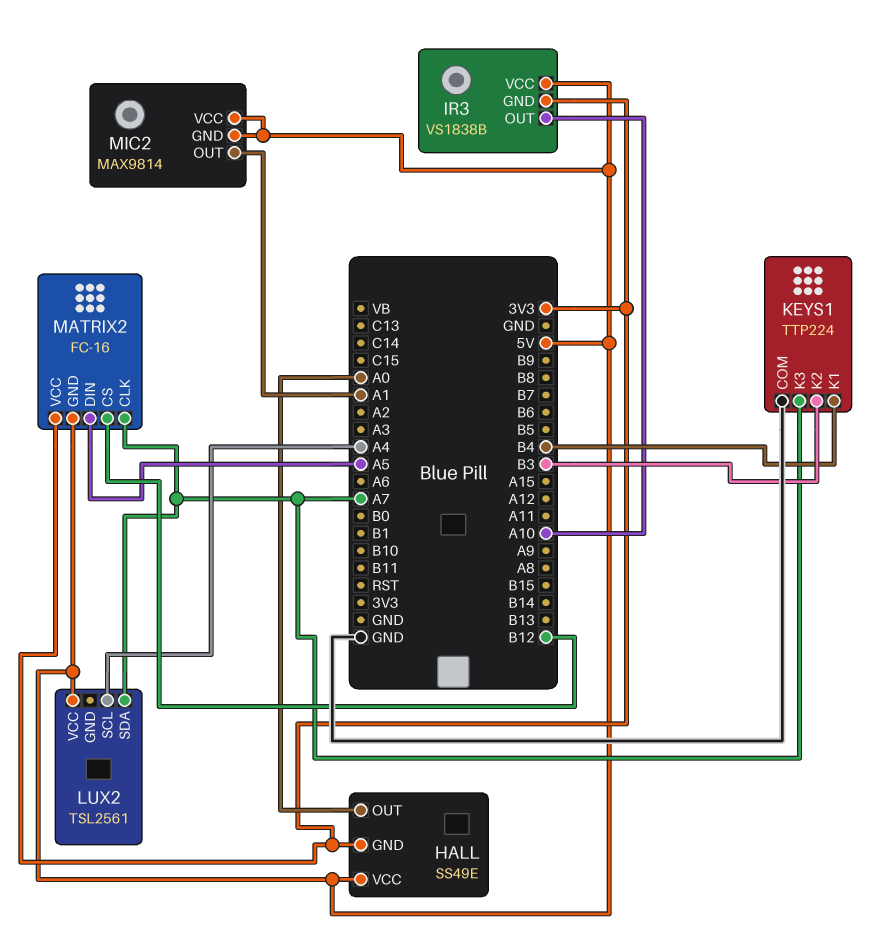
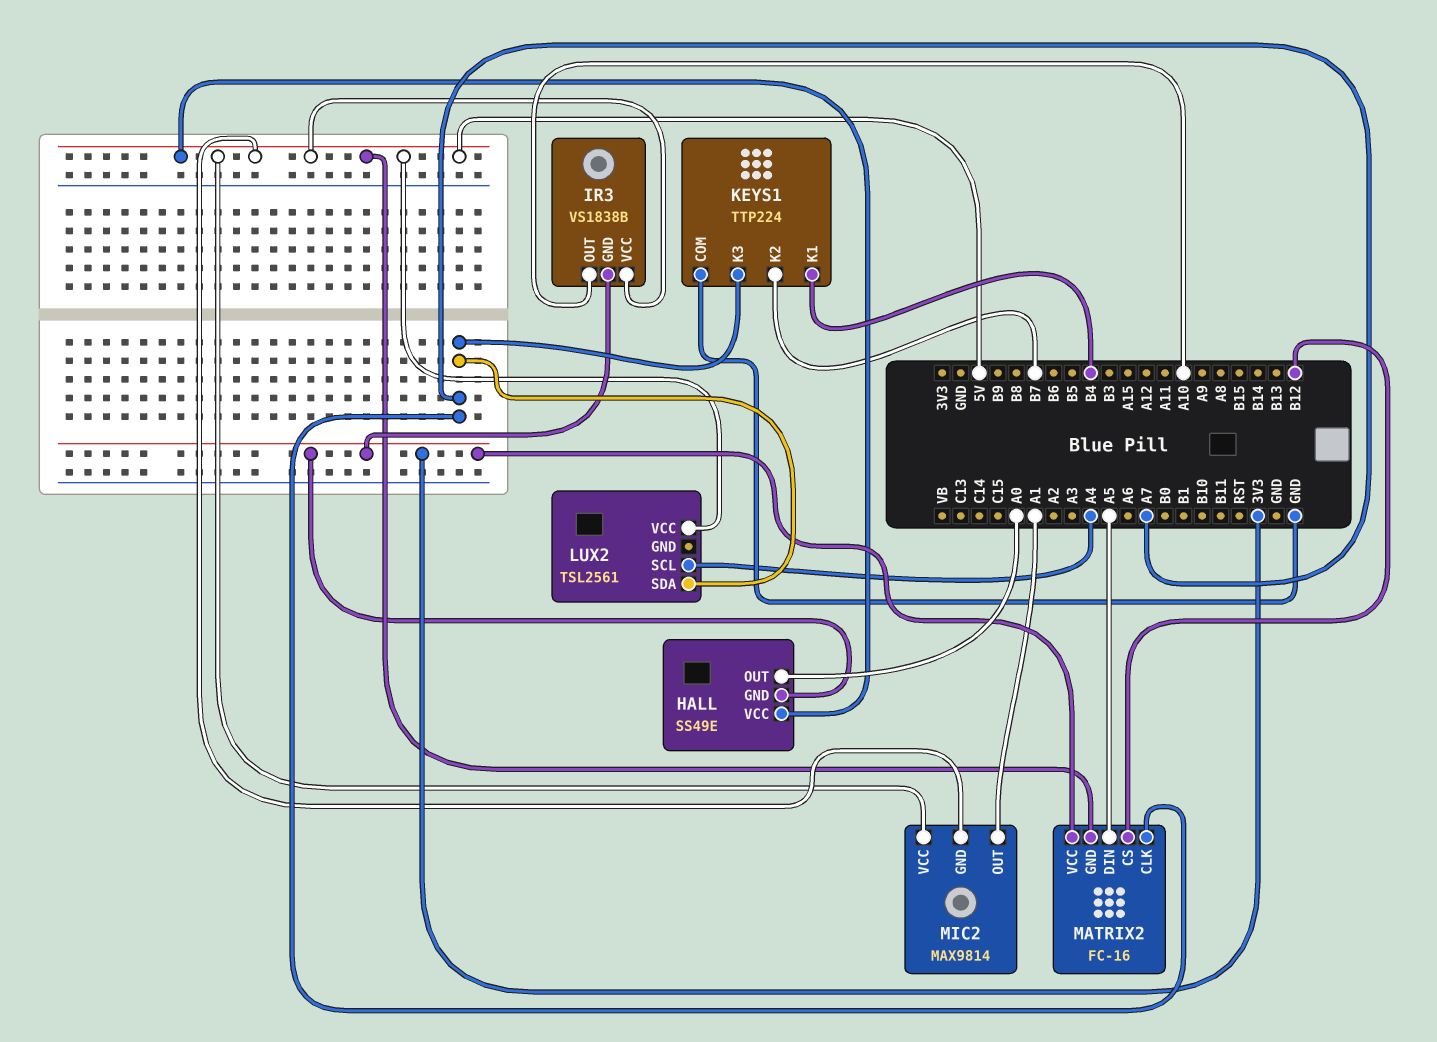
KEYS1 pin K2: B3 -> B7

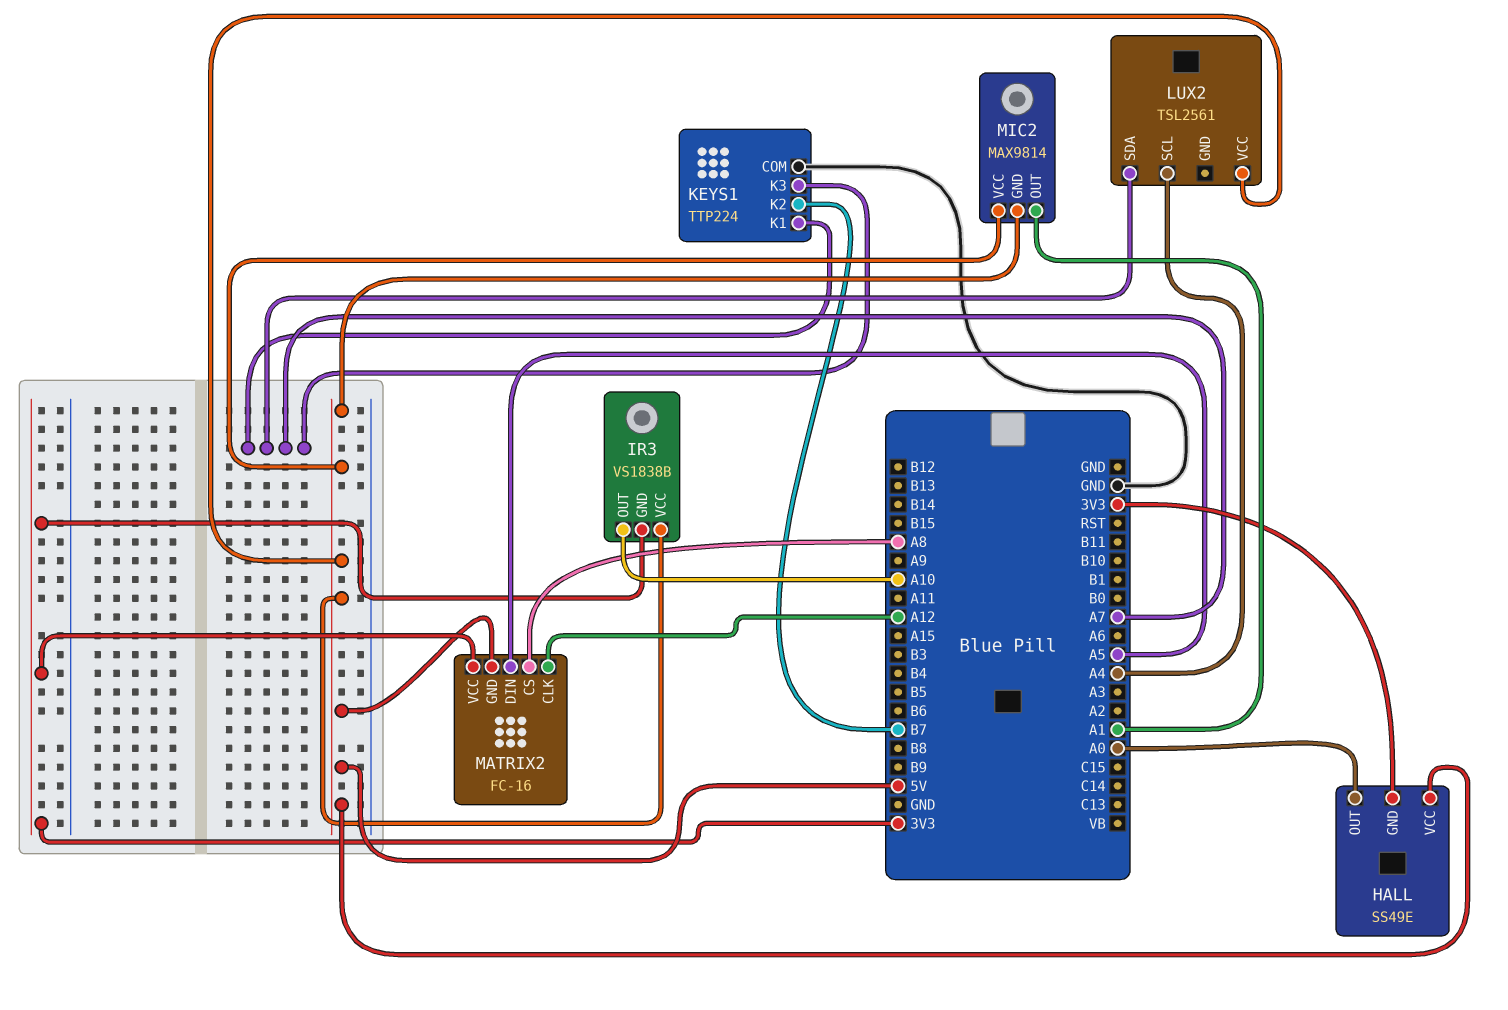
KEYS1 pin K1: B4 -> A7
MATRIX2 pin CLK: A7 -> A12
MATRIX2 pin CS: B12 -> A8

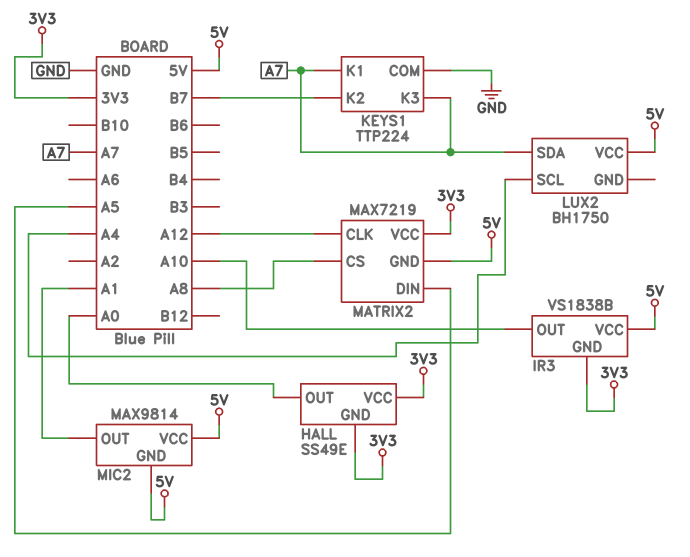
HALL pin VCC: 5V -> 3V3
LUX2: TSL2561 -> BH1750
MATRIX2: FC-16 -> MAX7219

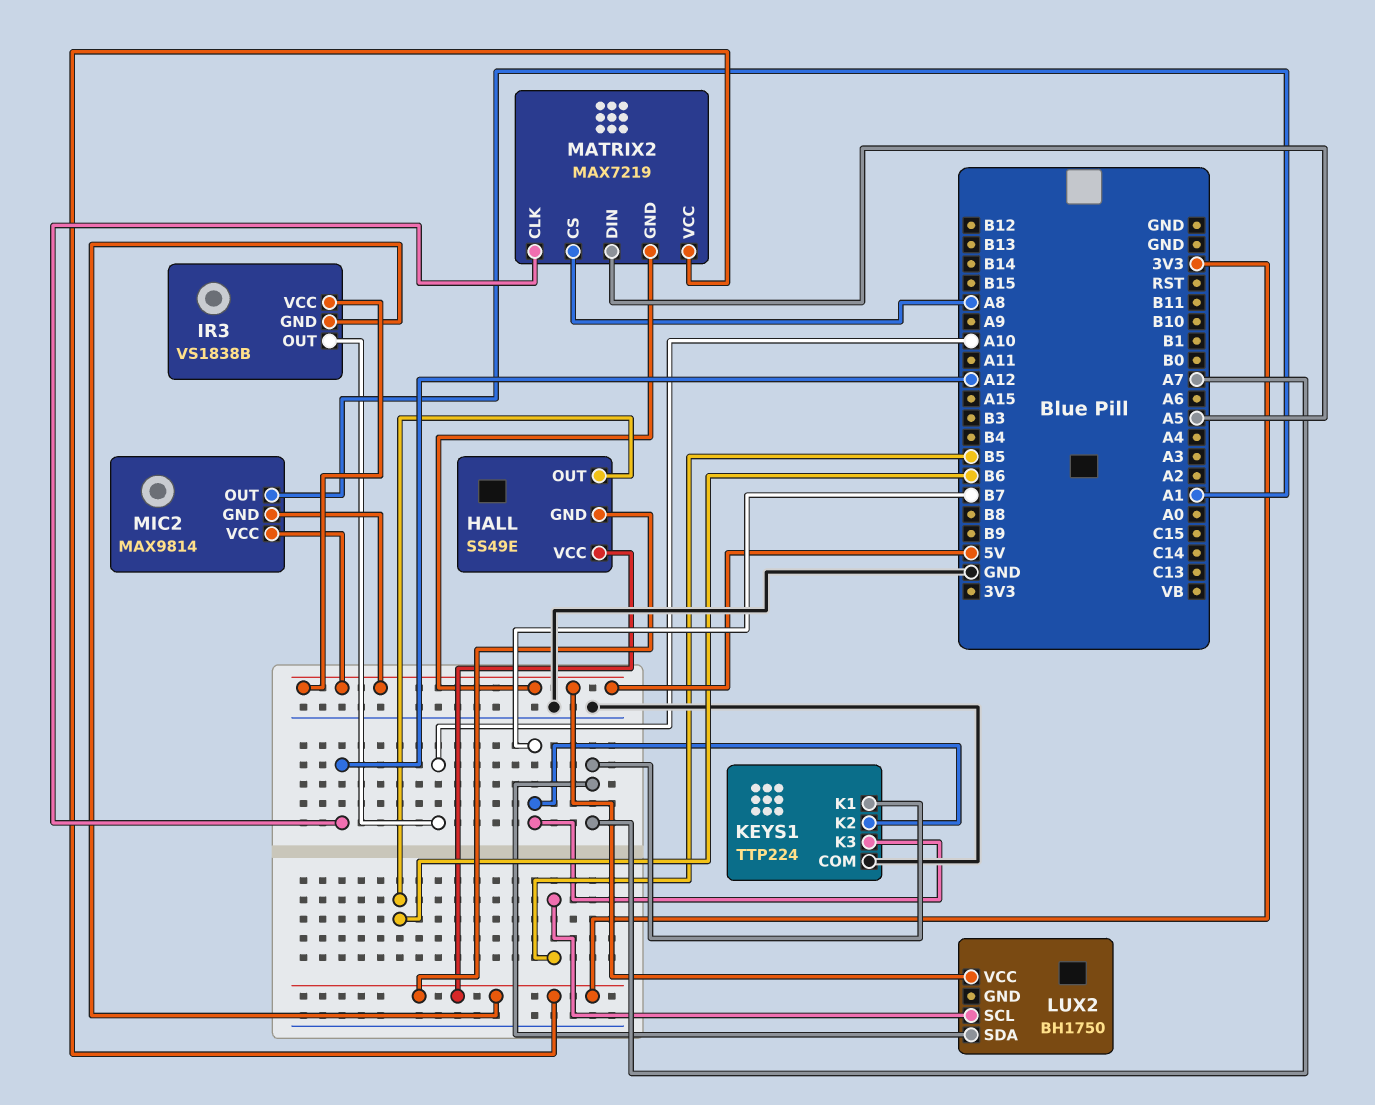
HALL pin OUT: A0 -> B6
KEYS1 pin K3: A7 -> B7
LUX2 pin SCL: A4 -> B5

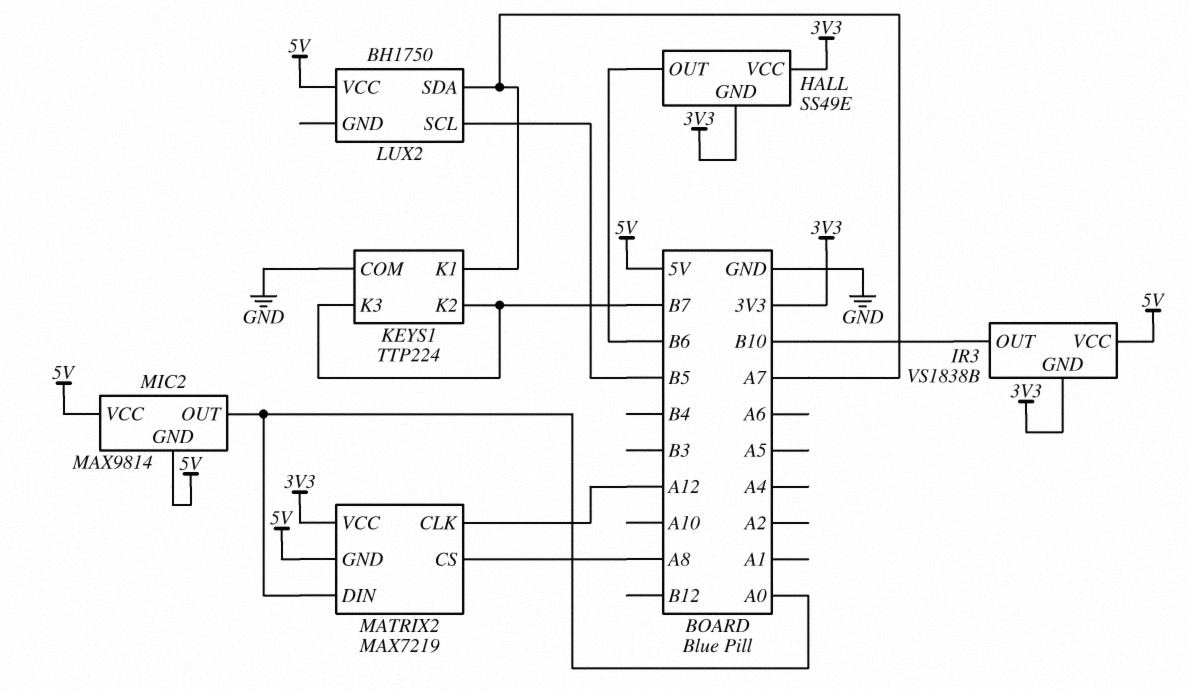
IR3 pin OUT: A10 -> B10
MATRIX2 pin DIN: A5 -> A0
MIC2 pin OUT: A1 -> A0

